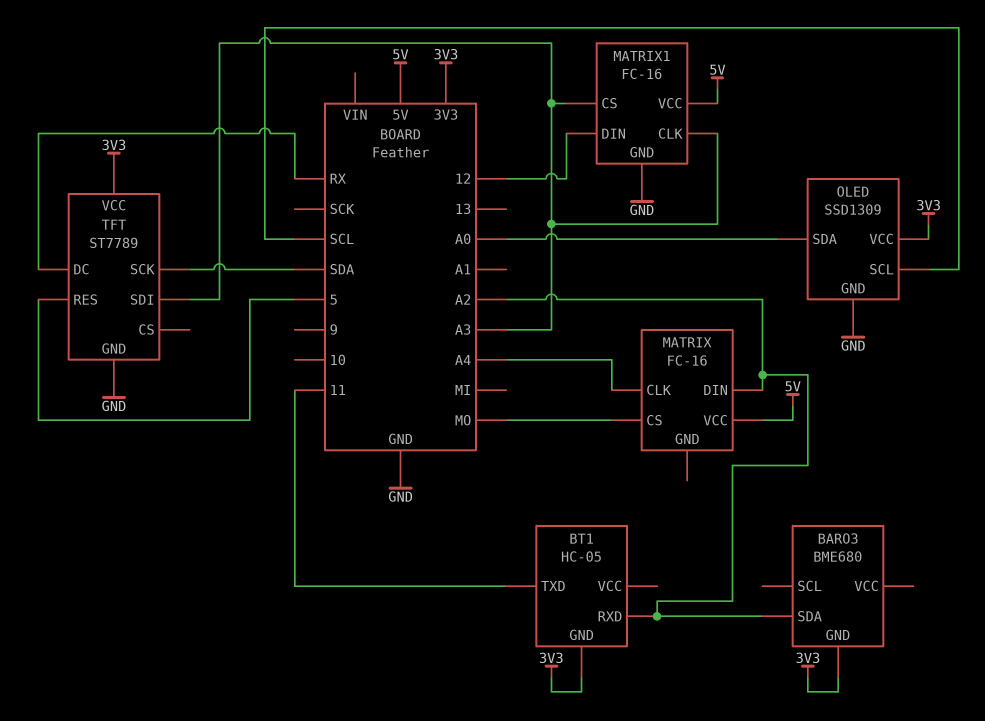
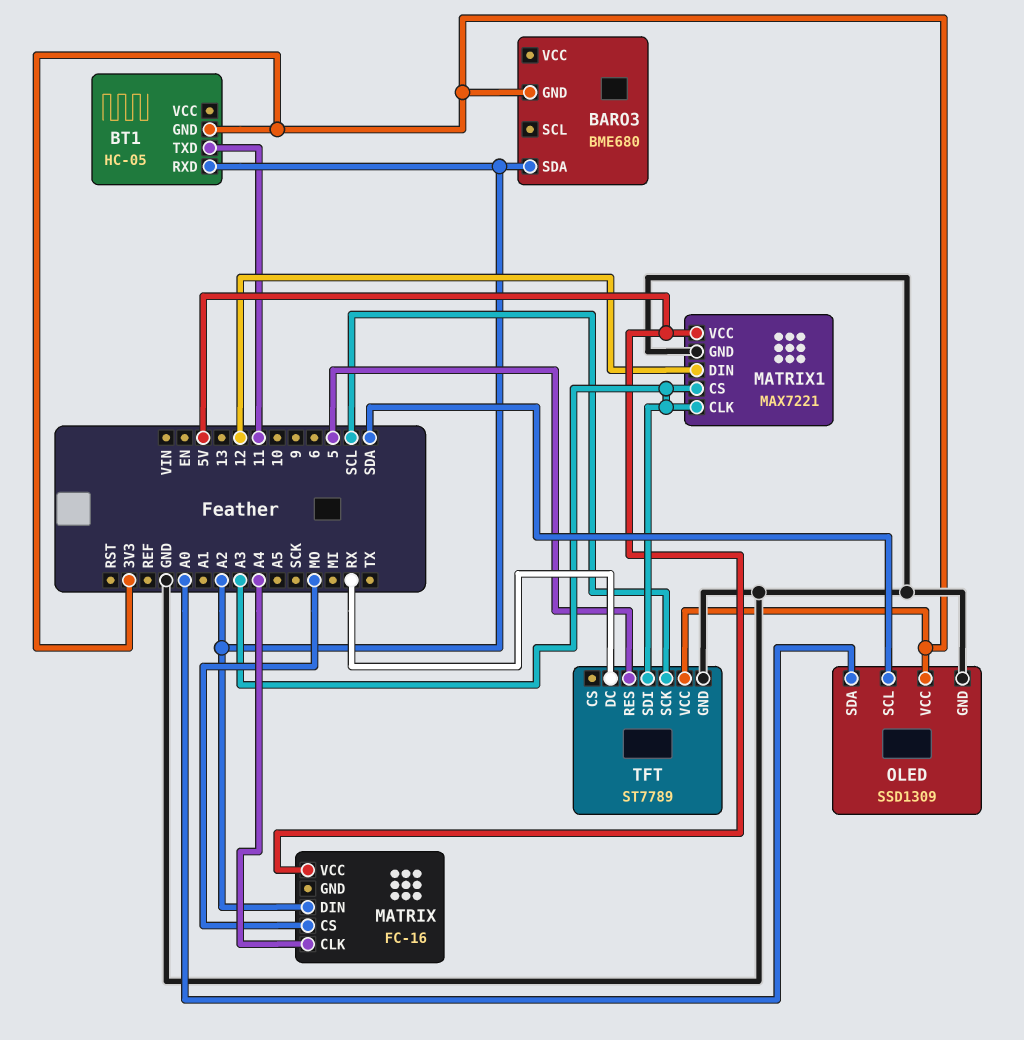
MATRIX1: FC-16 -> MAX7221
OLED pin SCL: SCL -> SDA
TFT pin SCK: SDA -> SCL

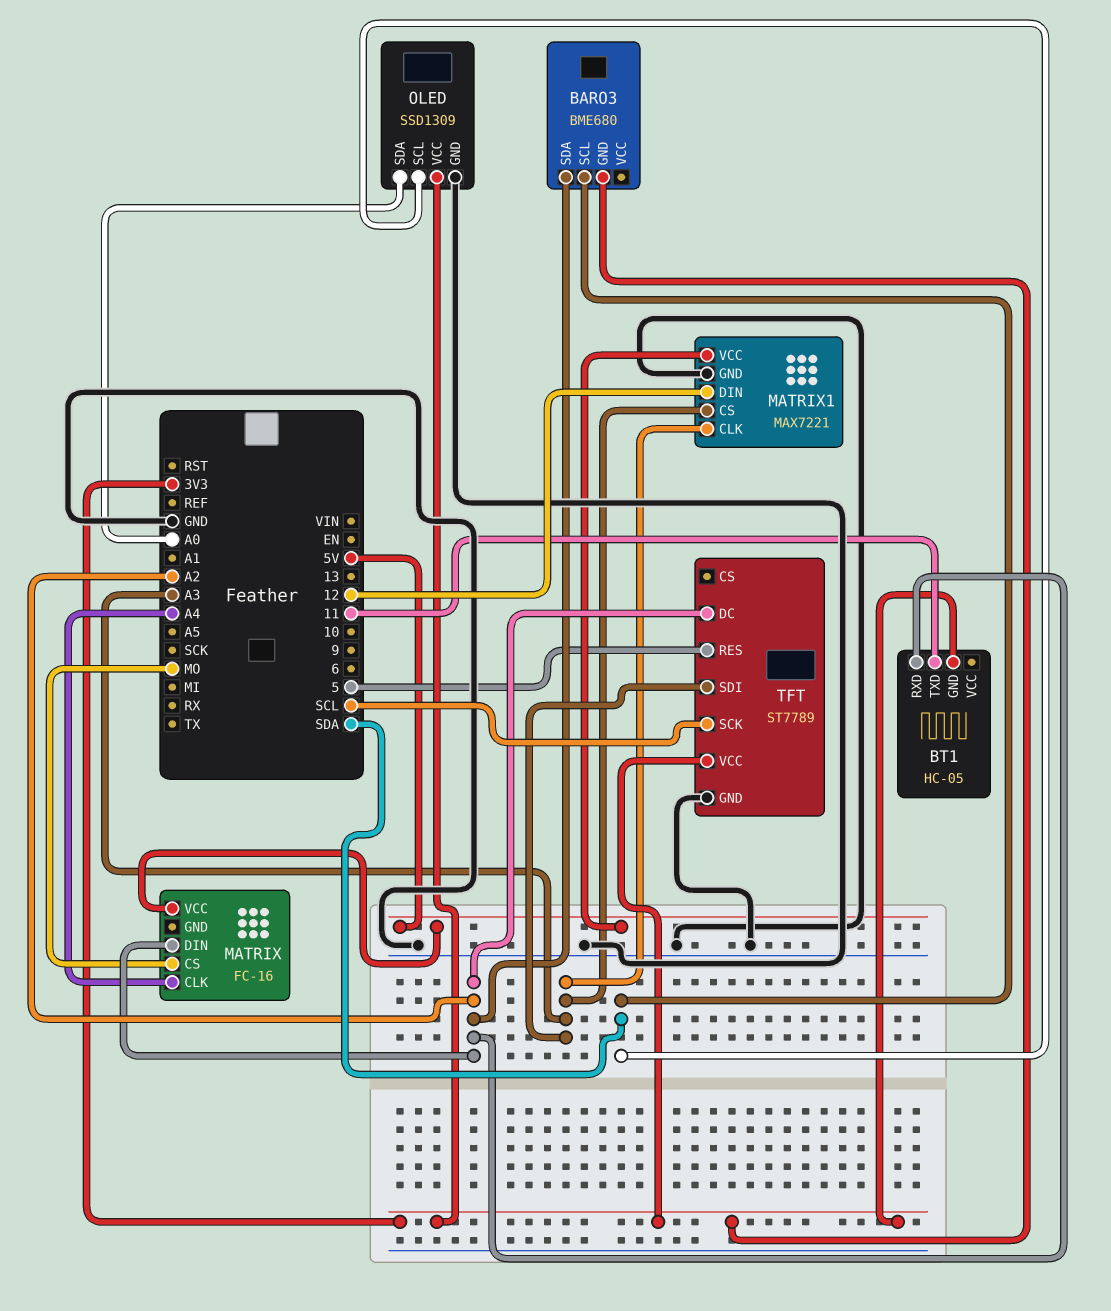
BARO3 pin SCL: none -> SDA
TFT pin DC: RX -> A2

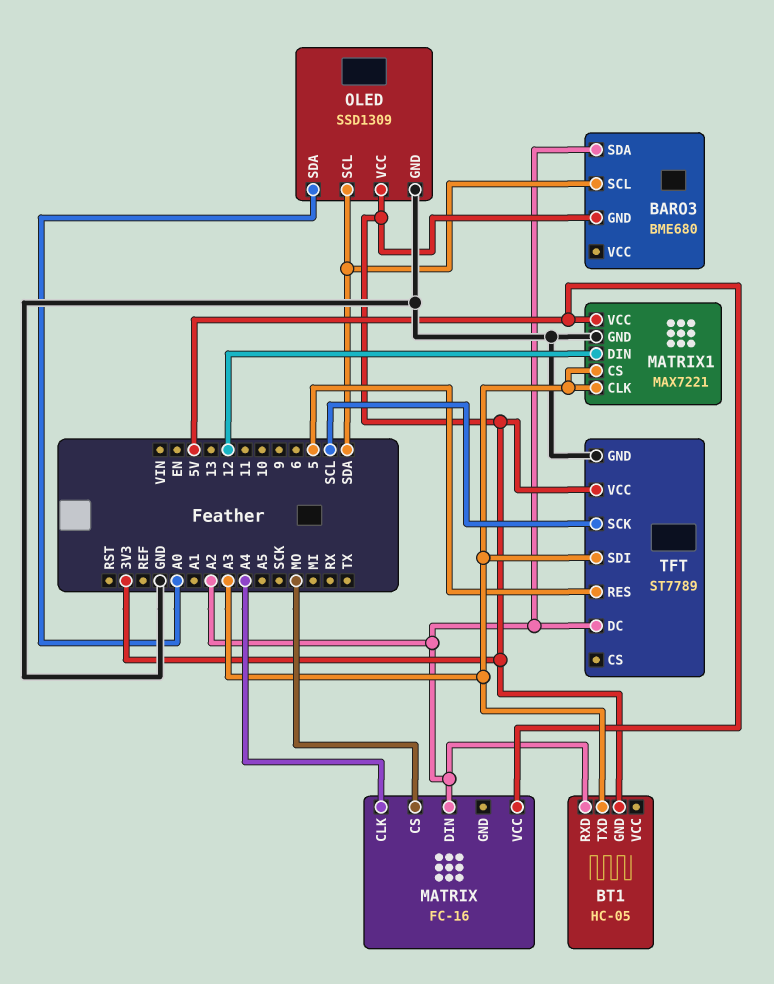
BT1 pin TXD: 11 -> A3

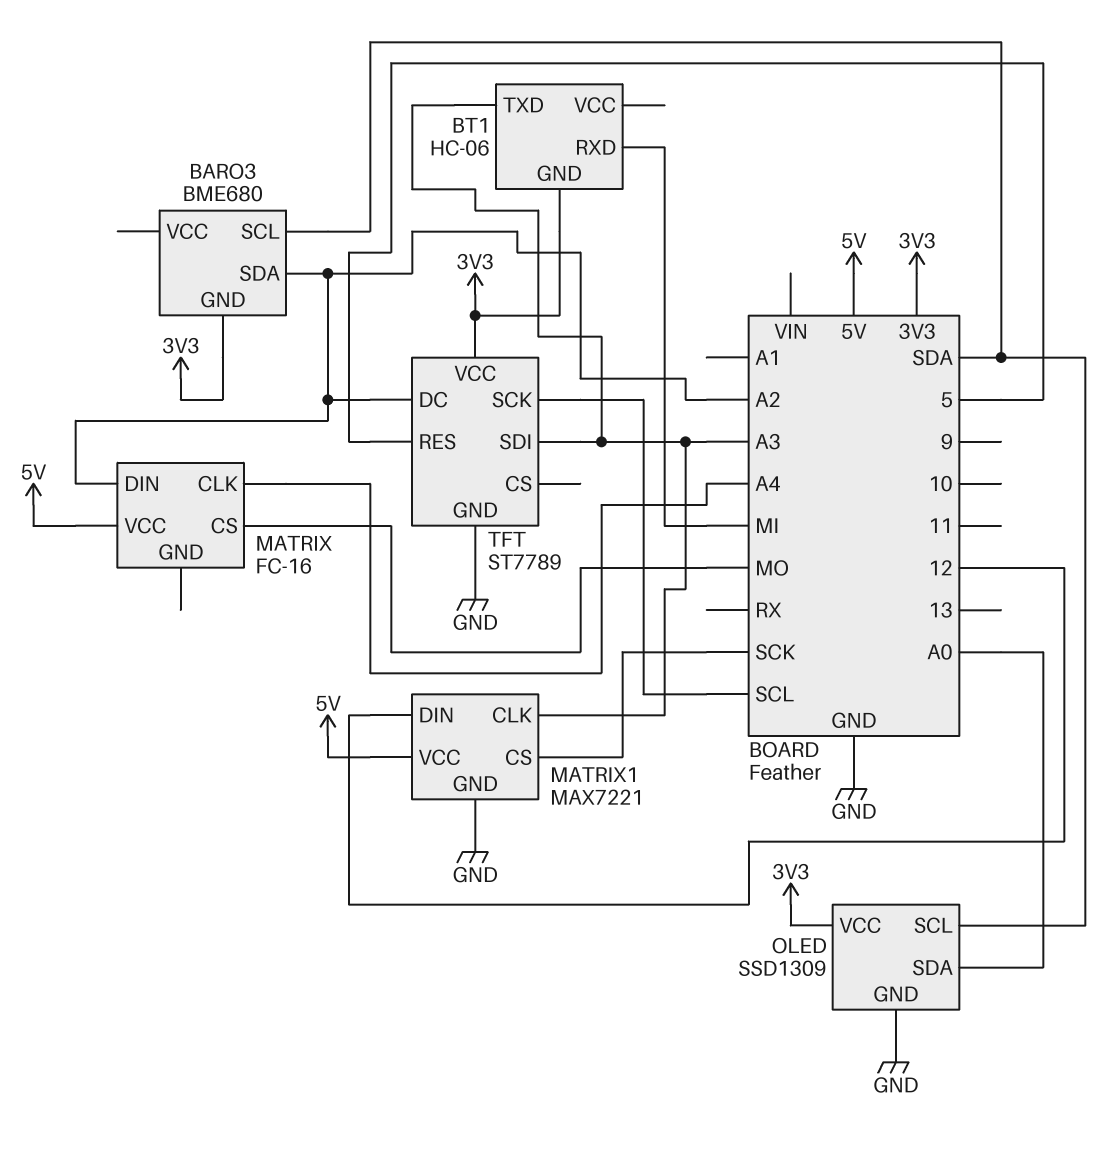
BT1: HC-05 -> HC-06
BT1 pin RXD: A2 -> MI
MATRIX1 pin CS: A3 -> SCK

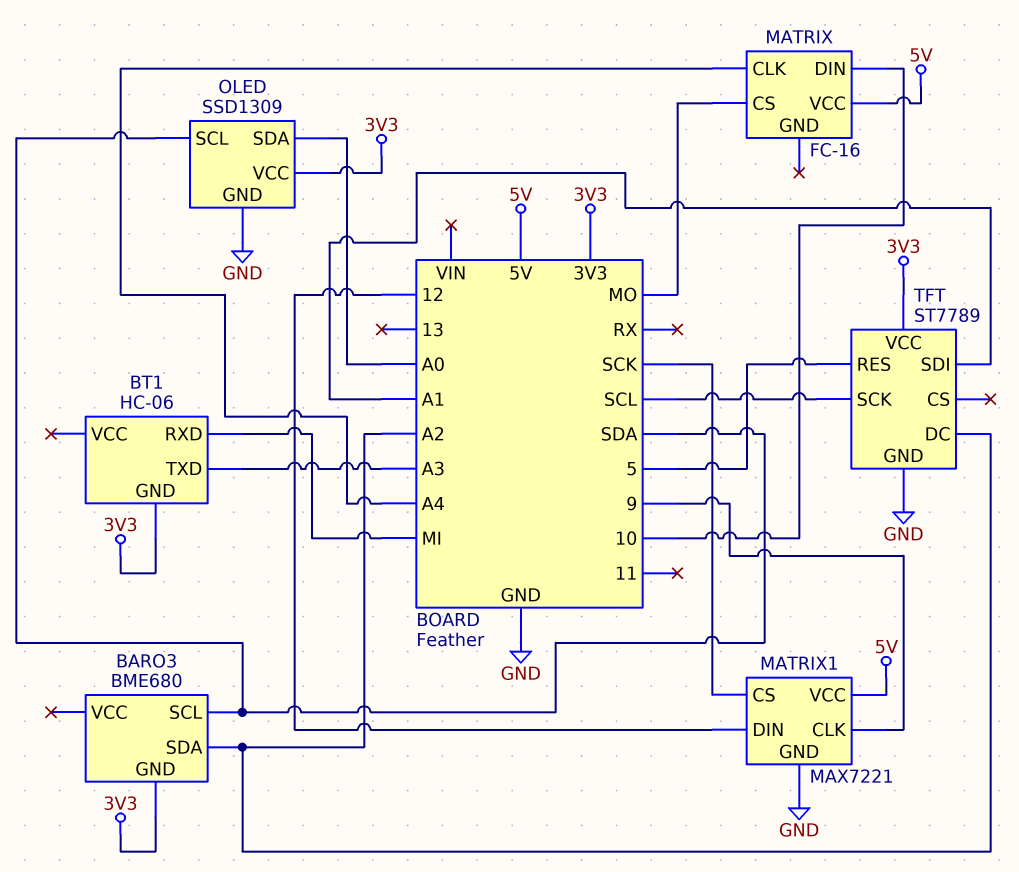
MATRIX pin DIN: A2 -> 10
MATRIX1 pin CLK: A3 -> 9
TFT pin SDI: A3 -> A1

